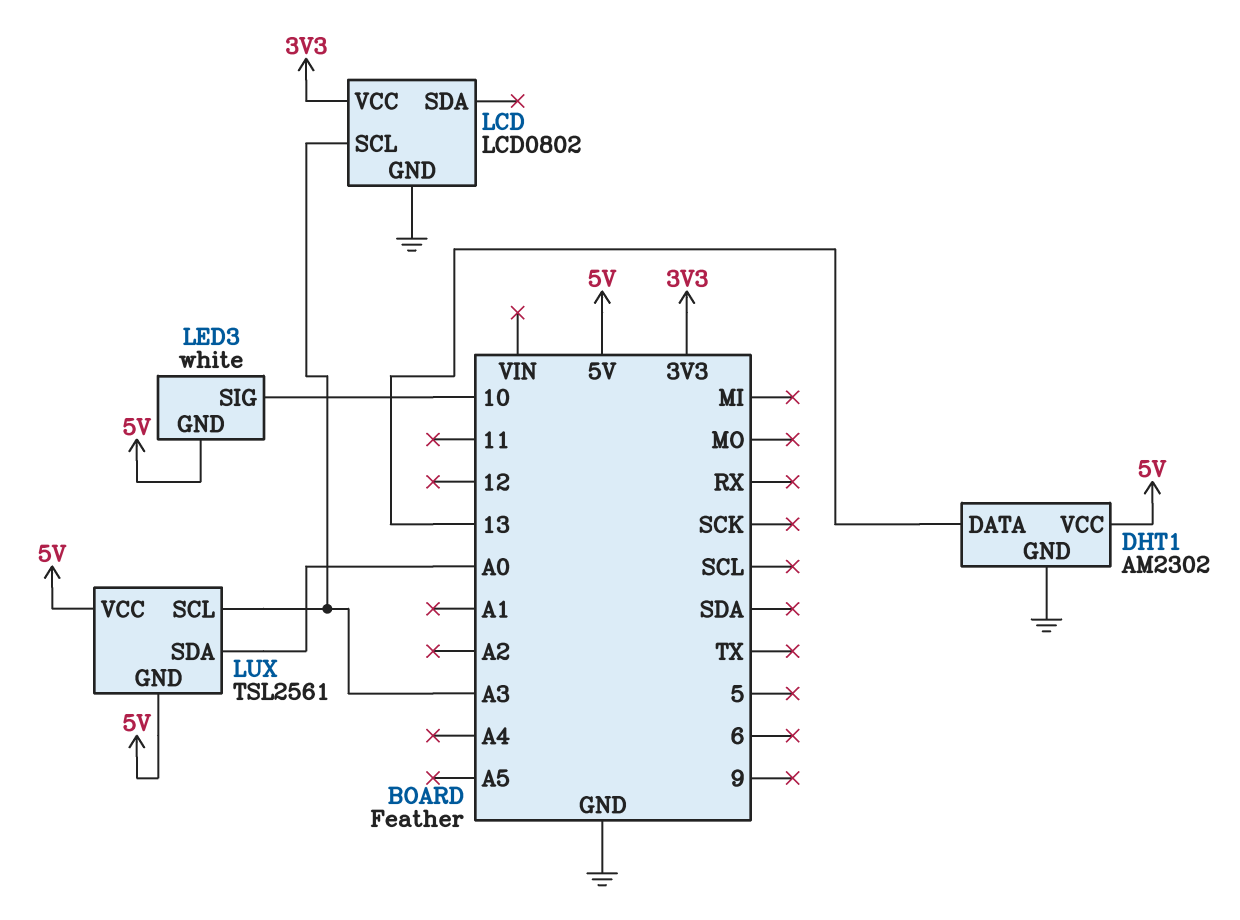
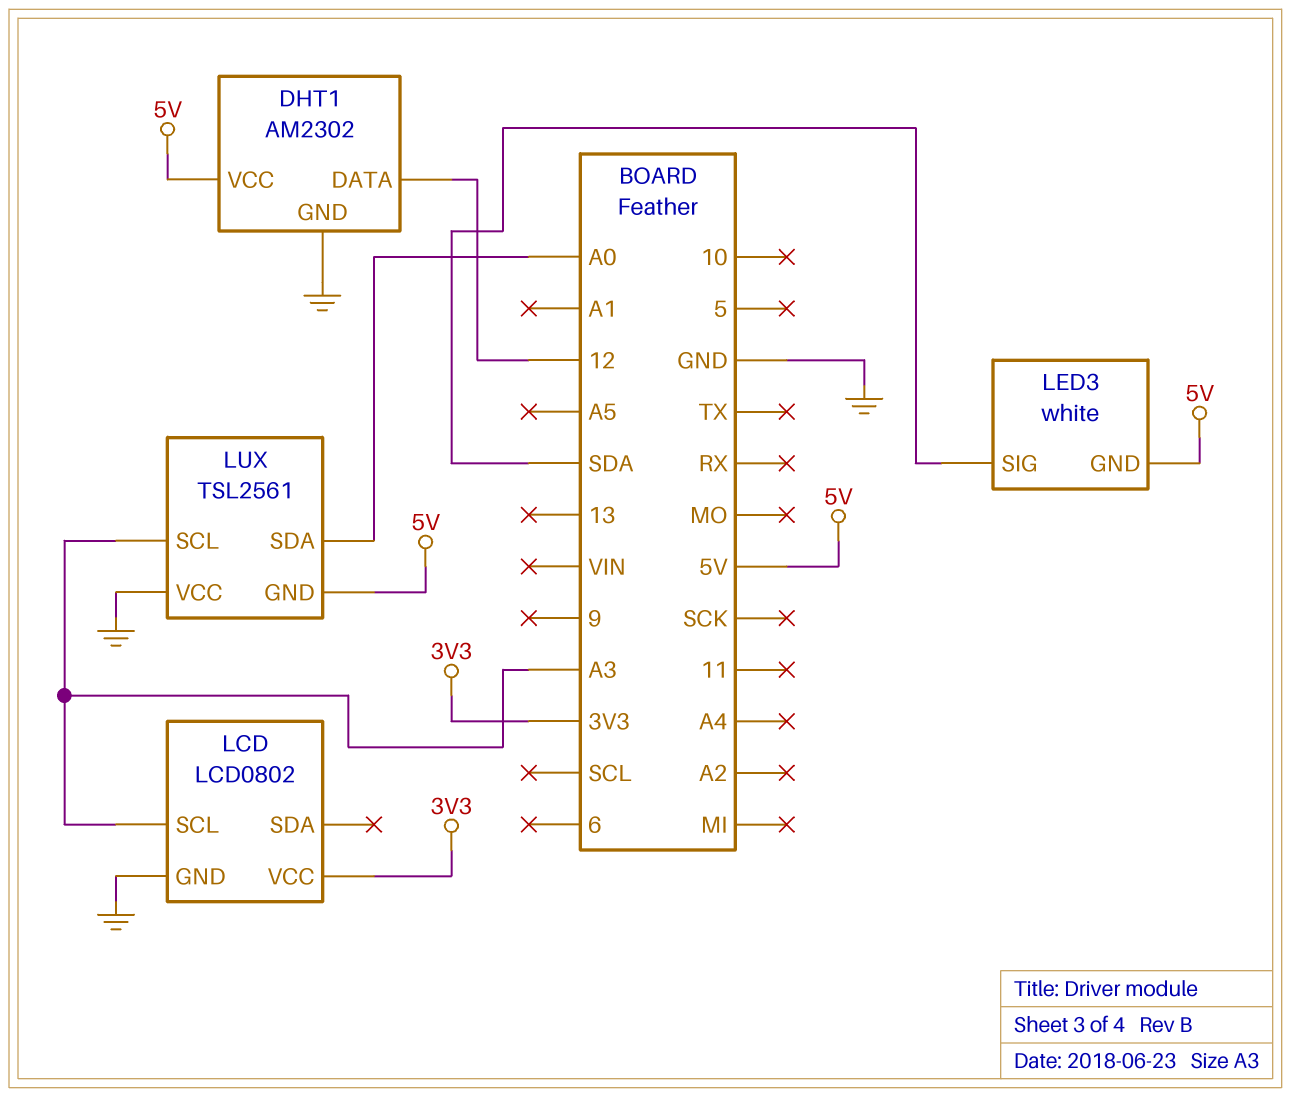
DHT1 pin DATA: 13 -> 12
LED3 pin SIG: 10 -> SDA
LUX pin VCC: 5V -> GND

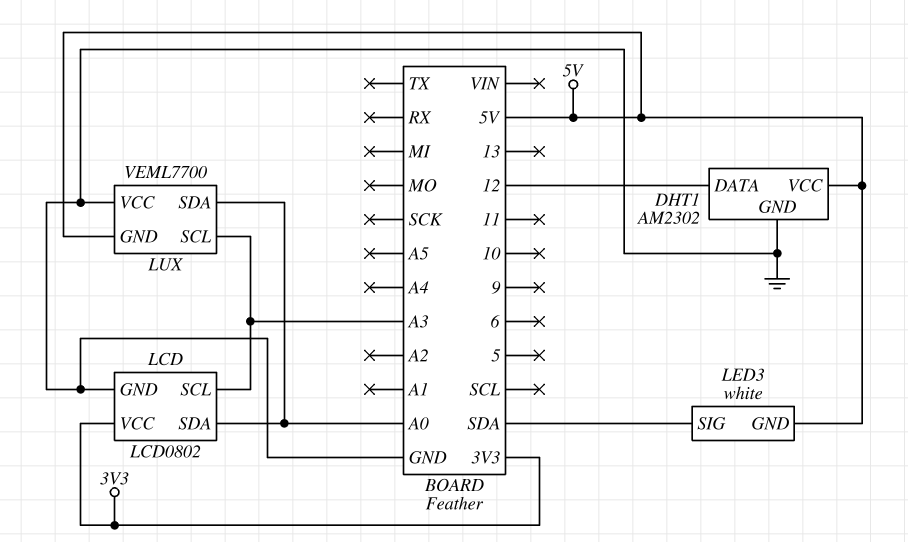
LCD pin SDA: none -> A0
LUX: TSL2561 -> VEML7700

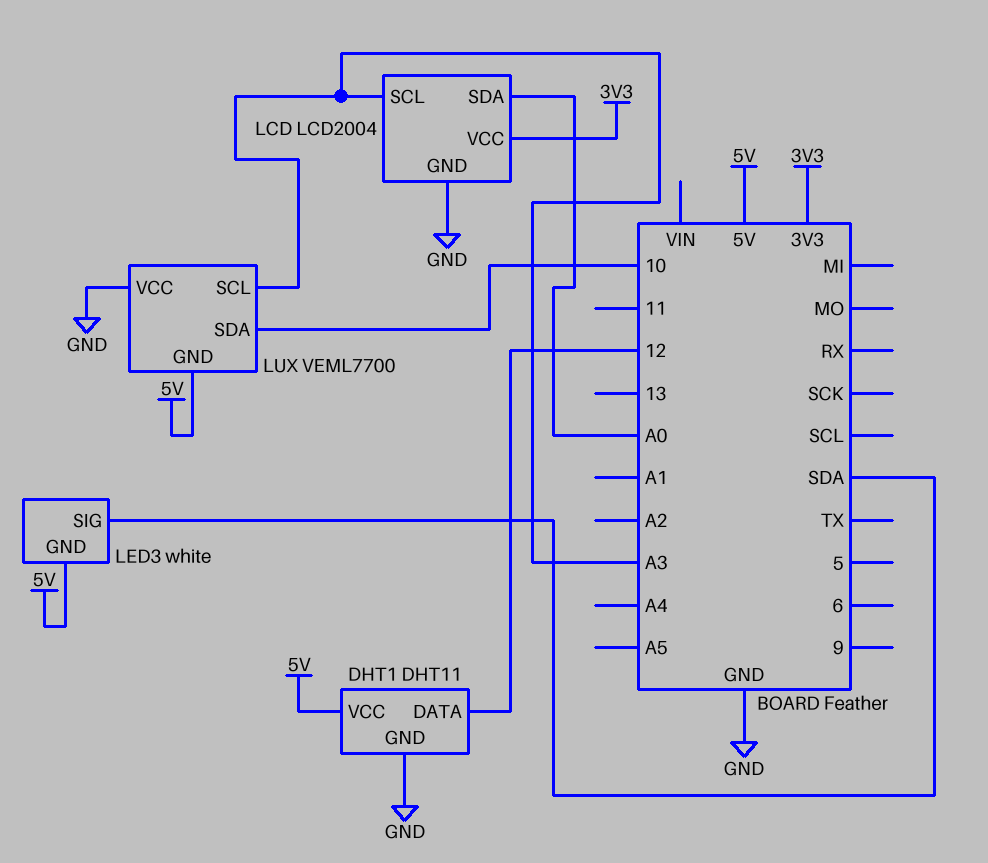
DHT1: AM2302 -> DHT11
LCD: LCD0802 -> LCD2004
LUX pin SDA: A0 -> 10

